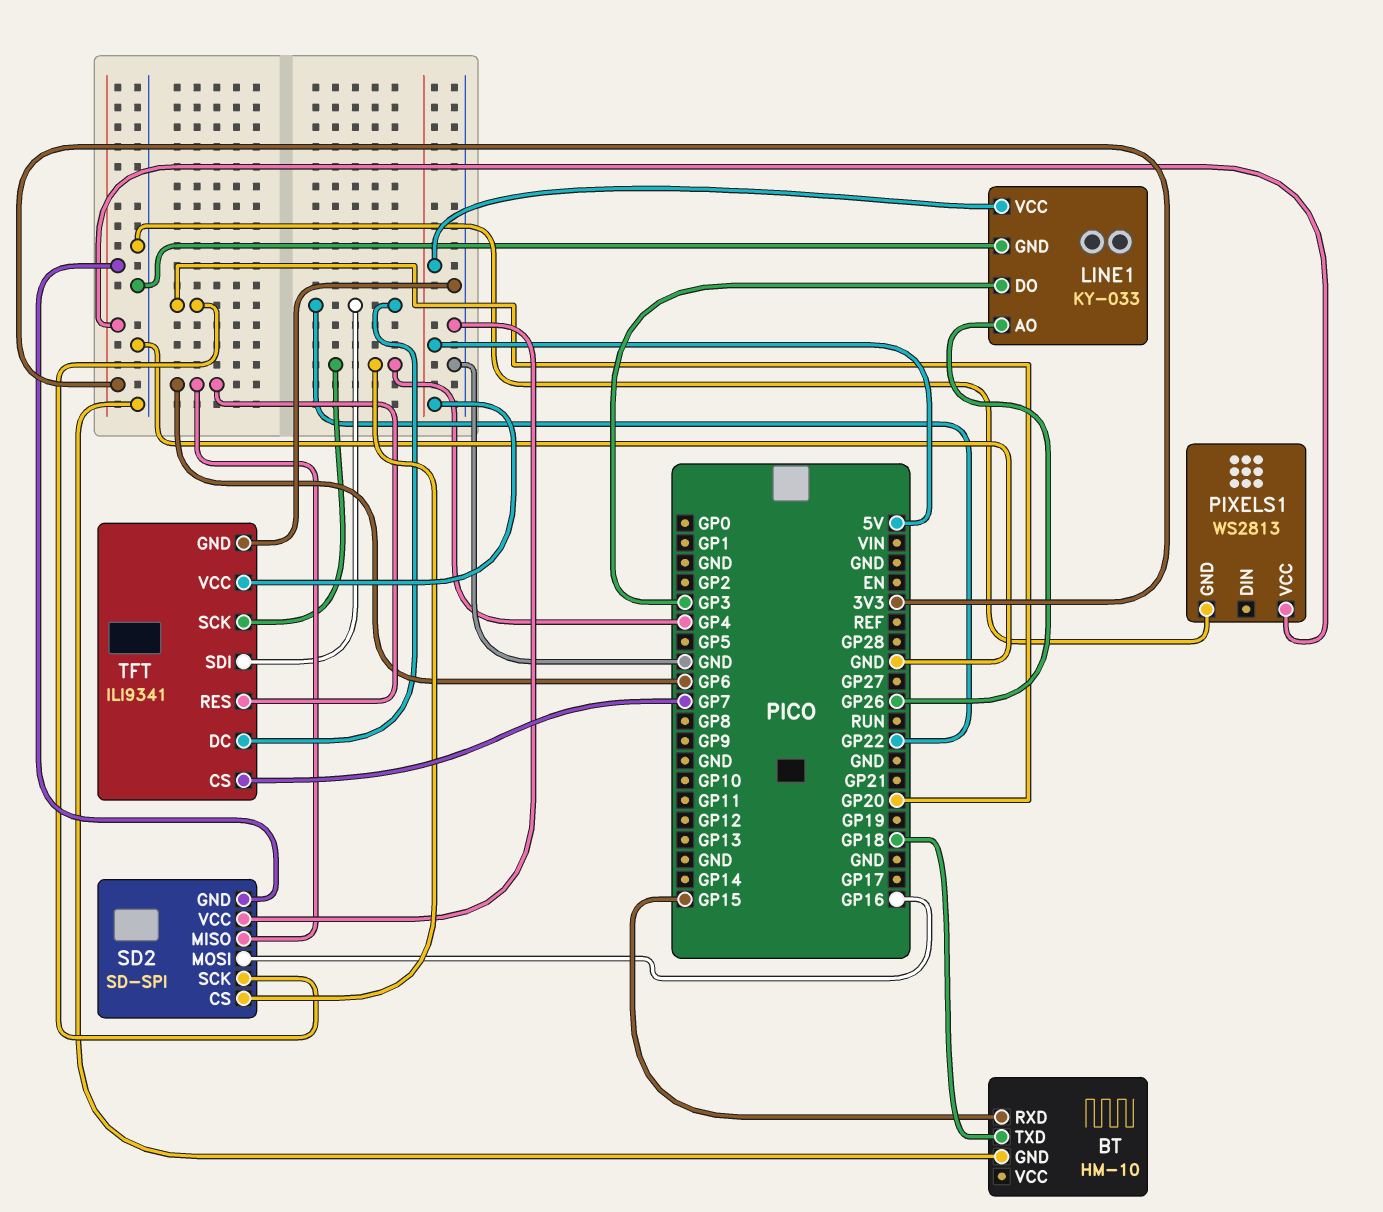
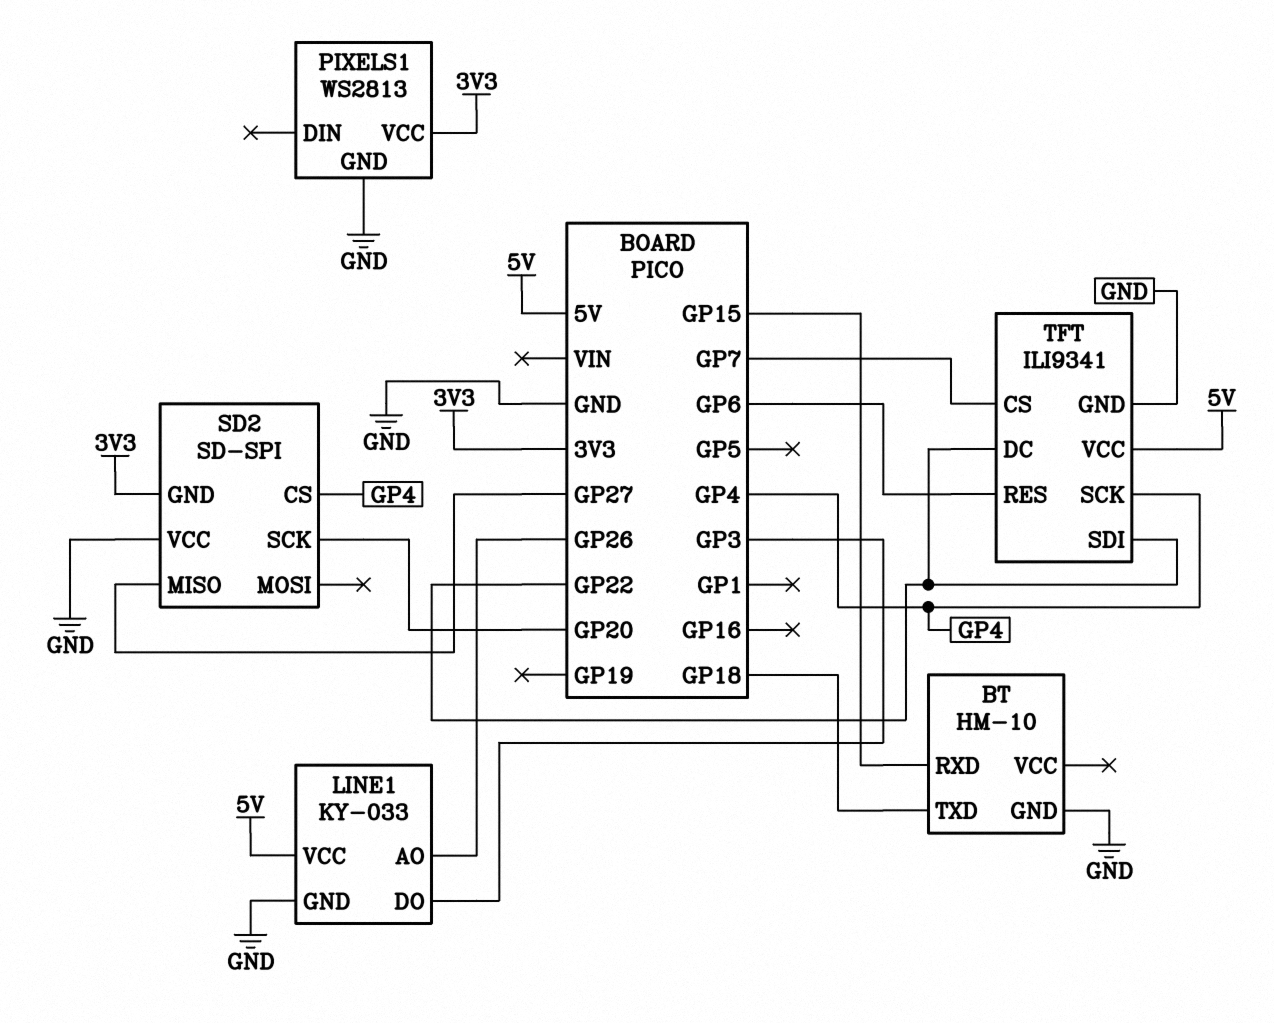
SD2 pin MISO: GP6 -> GP27
SD2 pin MOSI: GP16 -> none

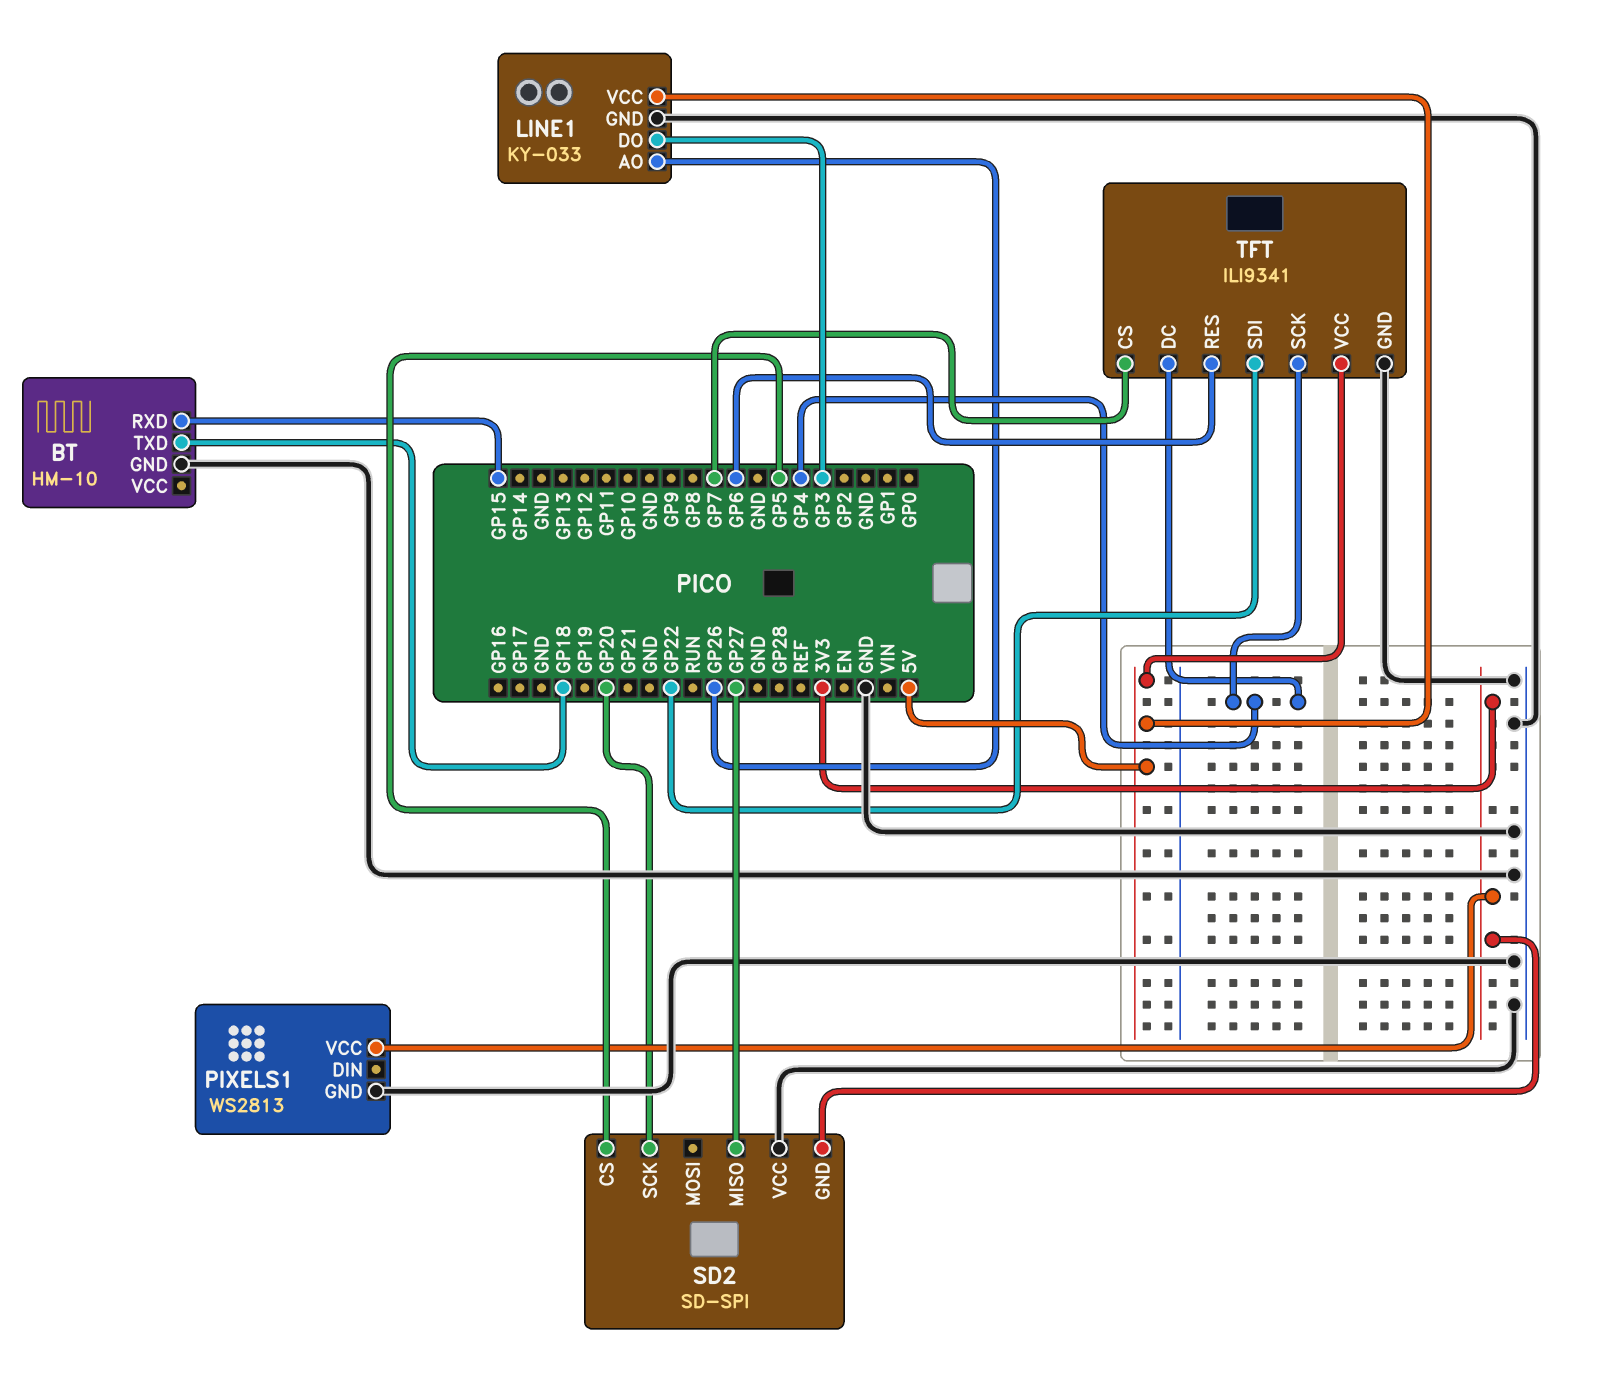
SD2 pin CS: GP4 -> GP5
TFT pin DC: GP22 -> GP4

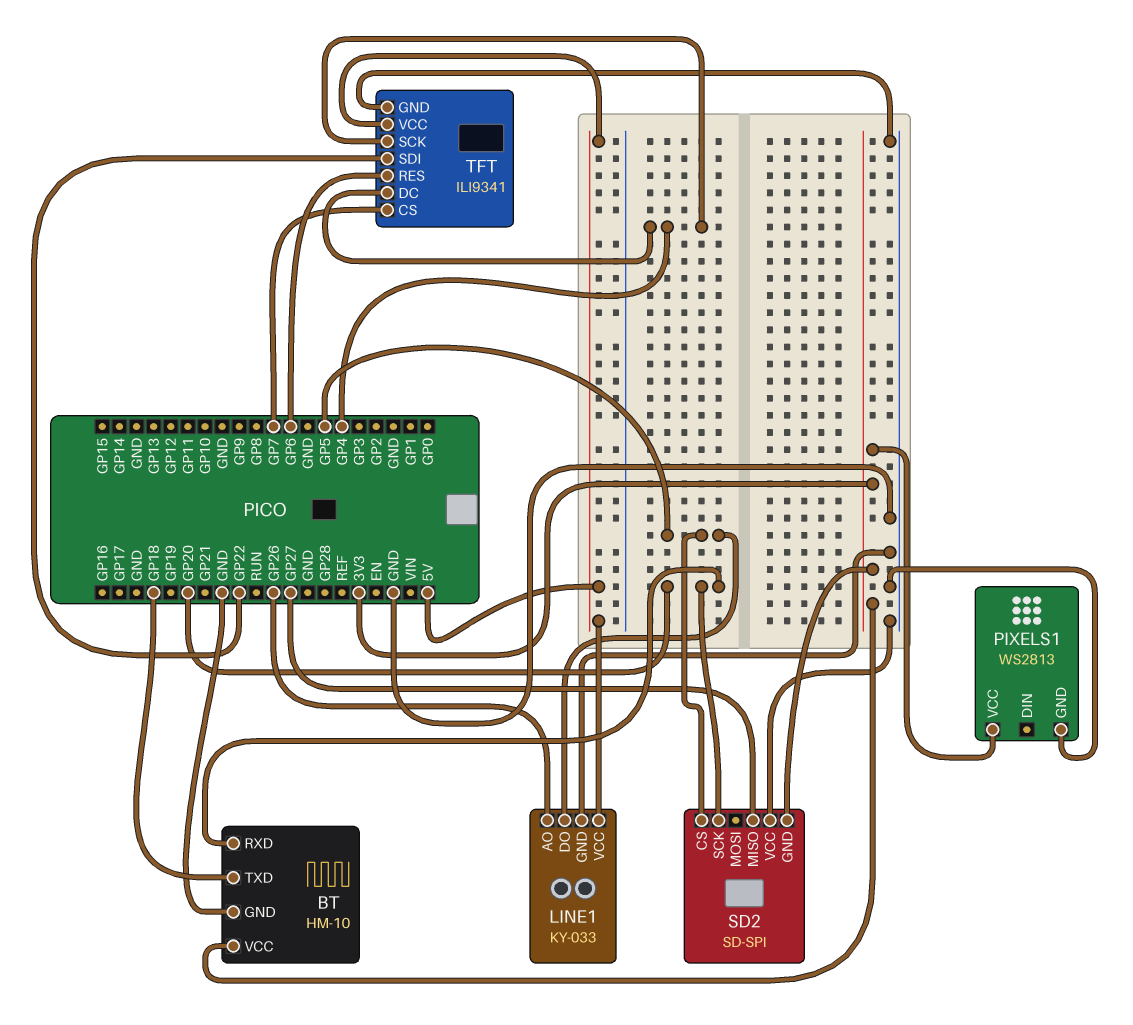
BT pin RXD: GP15 -> GP20
BT pin VCC: none -> 3V3
LINE1 pin DO: GP3 -> GP5

